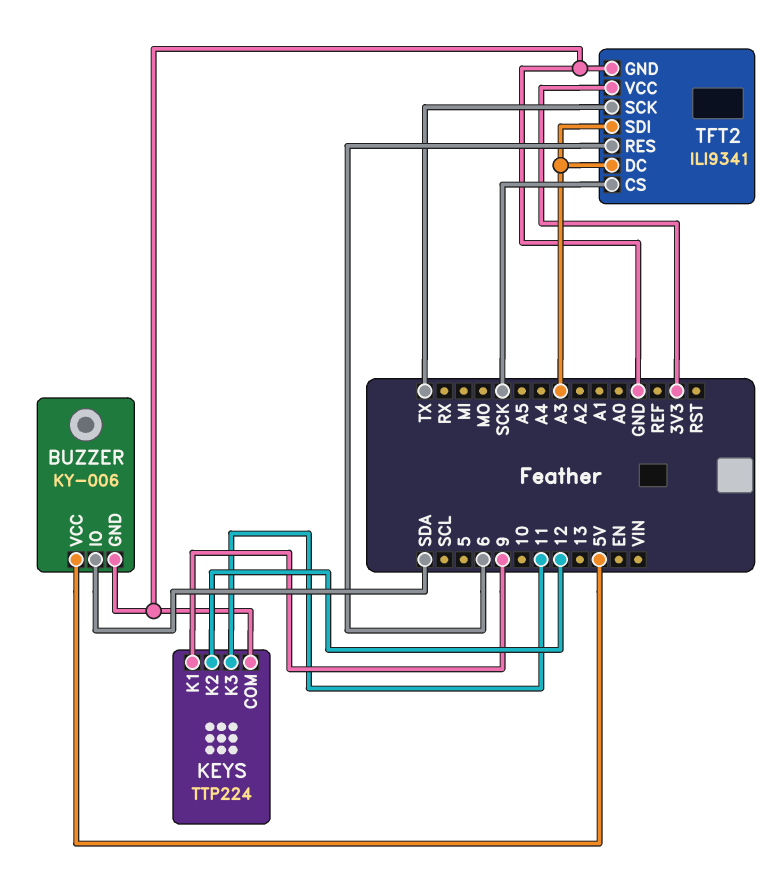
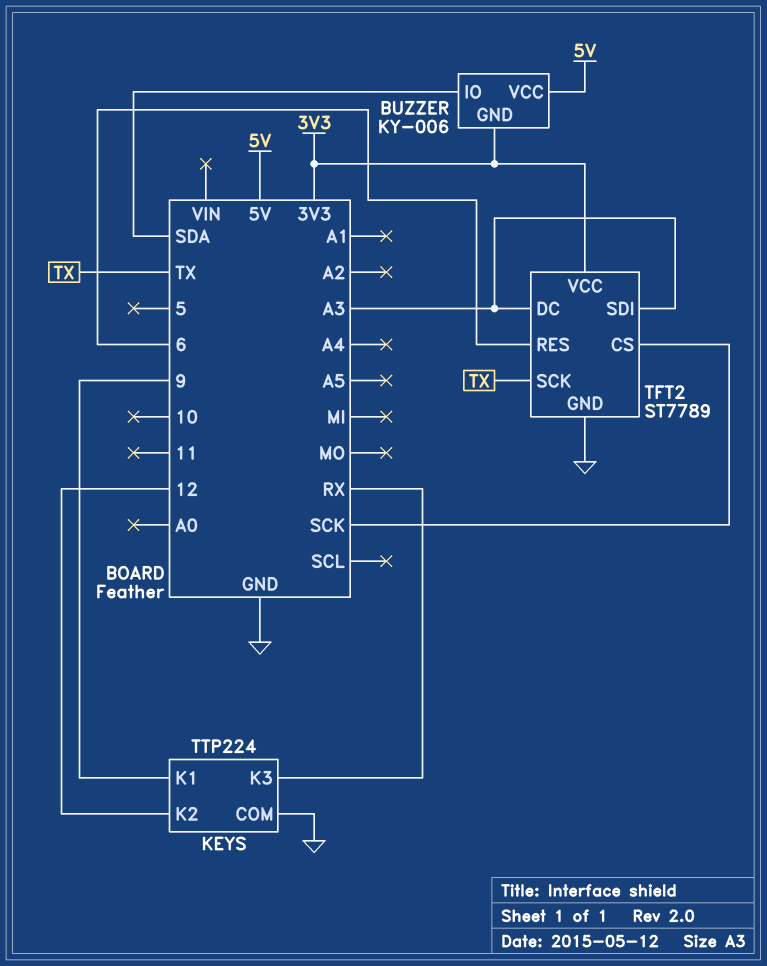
BUZZER pin GND: GND -> 3V3
KEYS pin K3: 11 -> RX
TFT2: ILI9341 -> ST7789

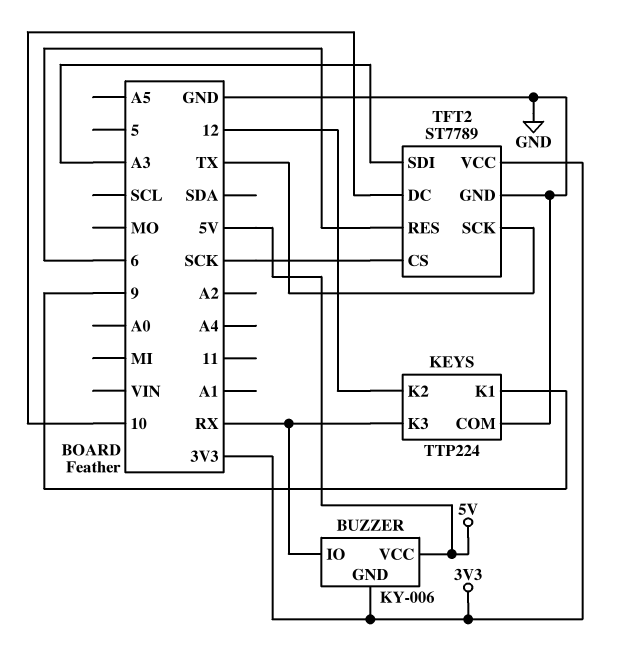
BUZZER pin IO: SDA -> RX
TFT2 pin DC: A3 -> 10

